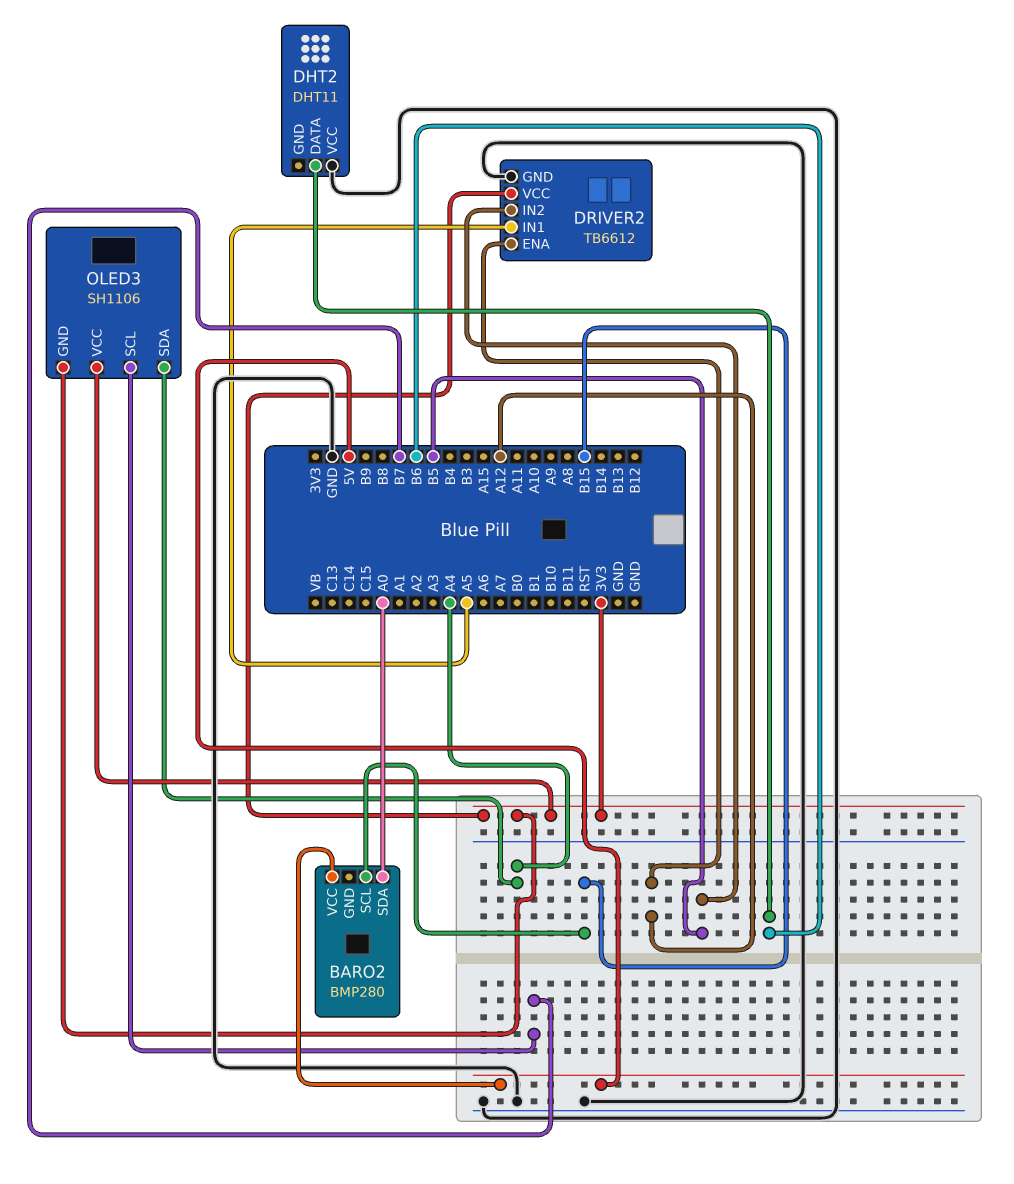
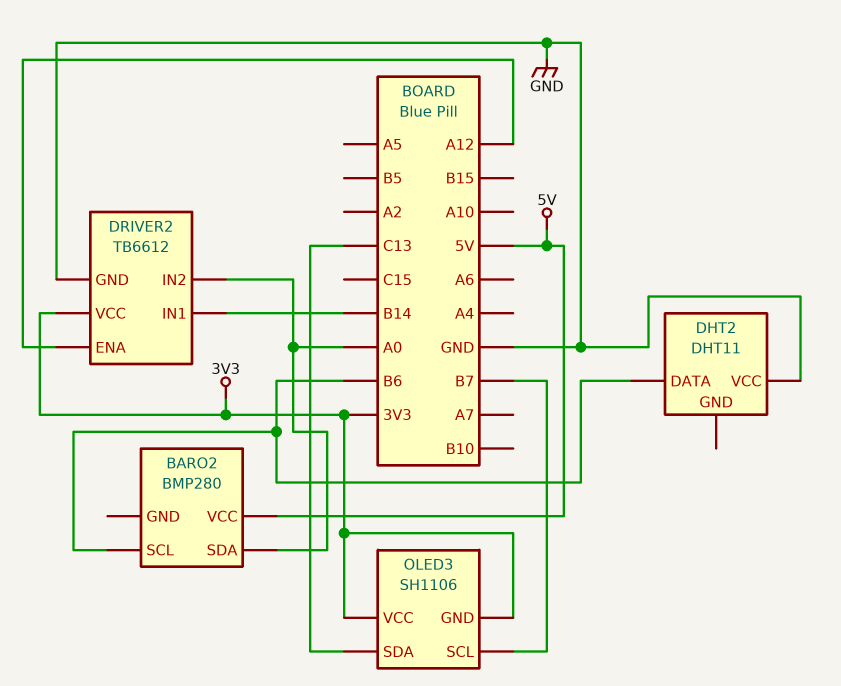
BARO2 pin SCL: B15 -> B6
DRIVER2 pin IN1: A5 -> B14
DRIVER2 pin IN2: B5 -> A0
OLED3 pin SDA: A4 -> C13

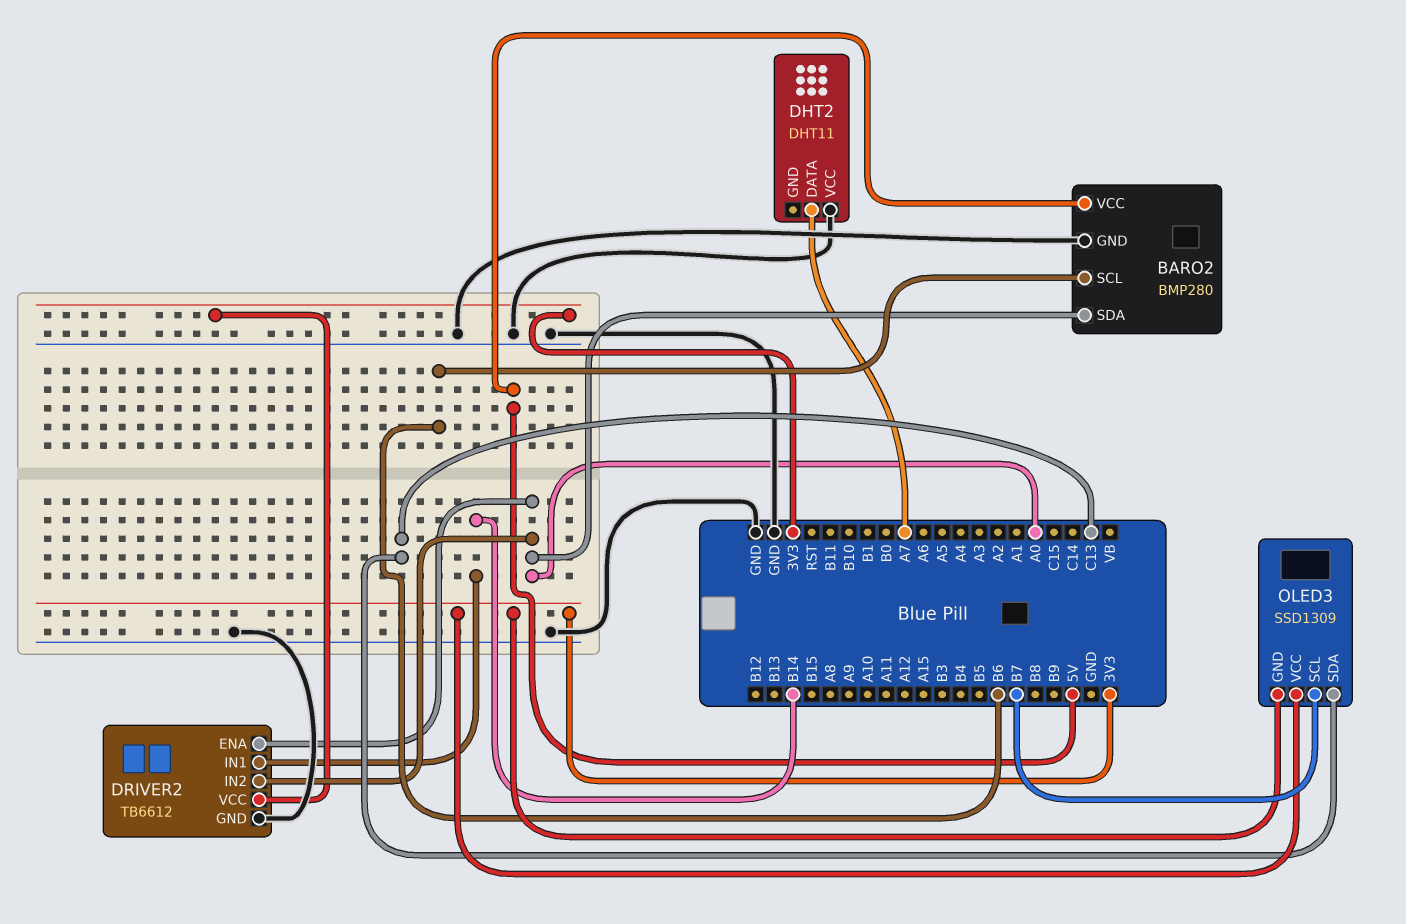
BARO2 pin GND: none -> GND
DHT2 pin DATA: B6 -> A7
DRIVER2 pin ENA: A12 -> A0
OLED3: SH1106 -> SSD1309

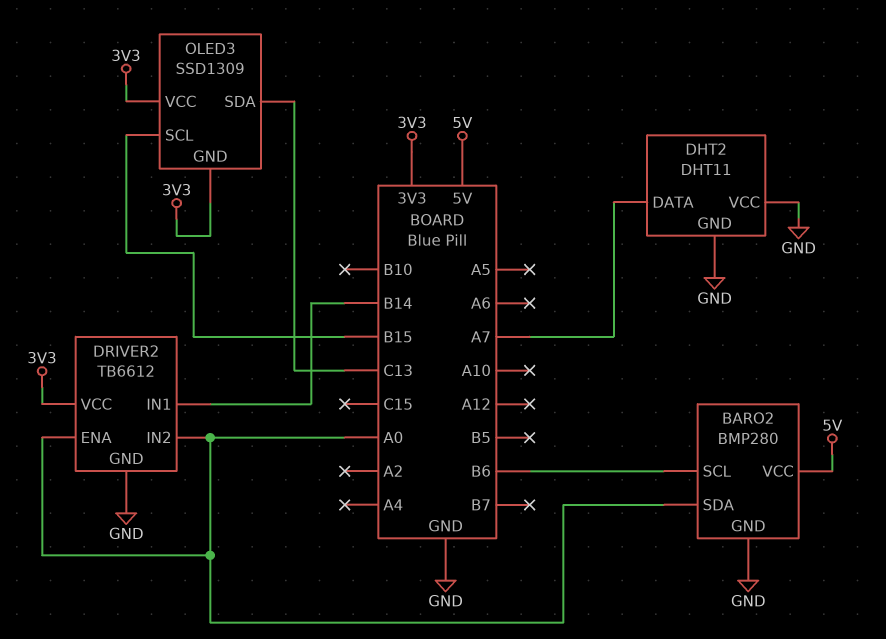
DHT2 pin GND: none -> GND
OLED3 pin SCL: B7 -> B15

